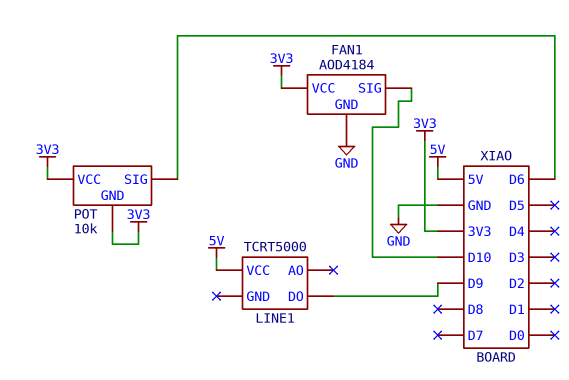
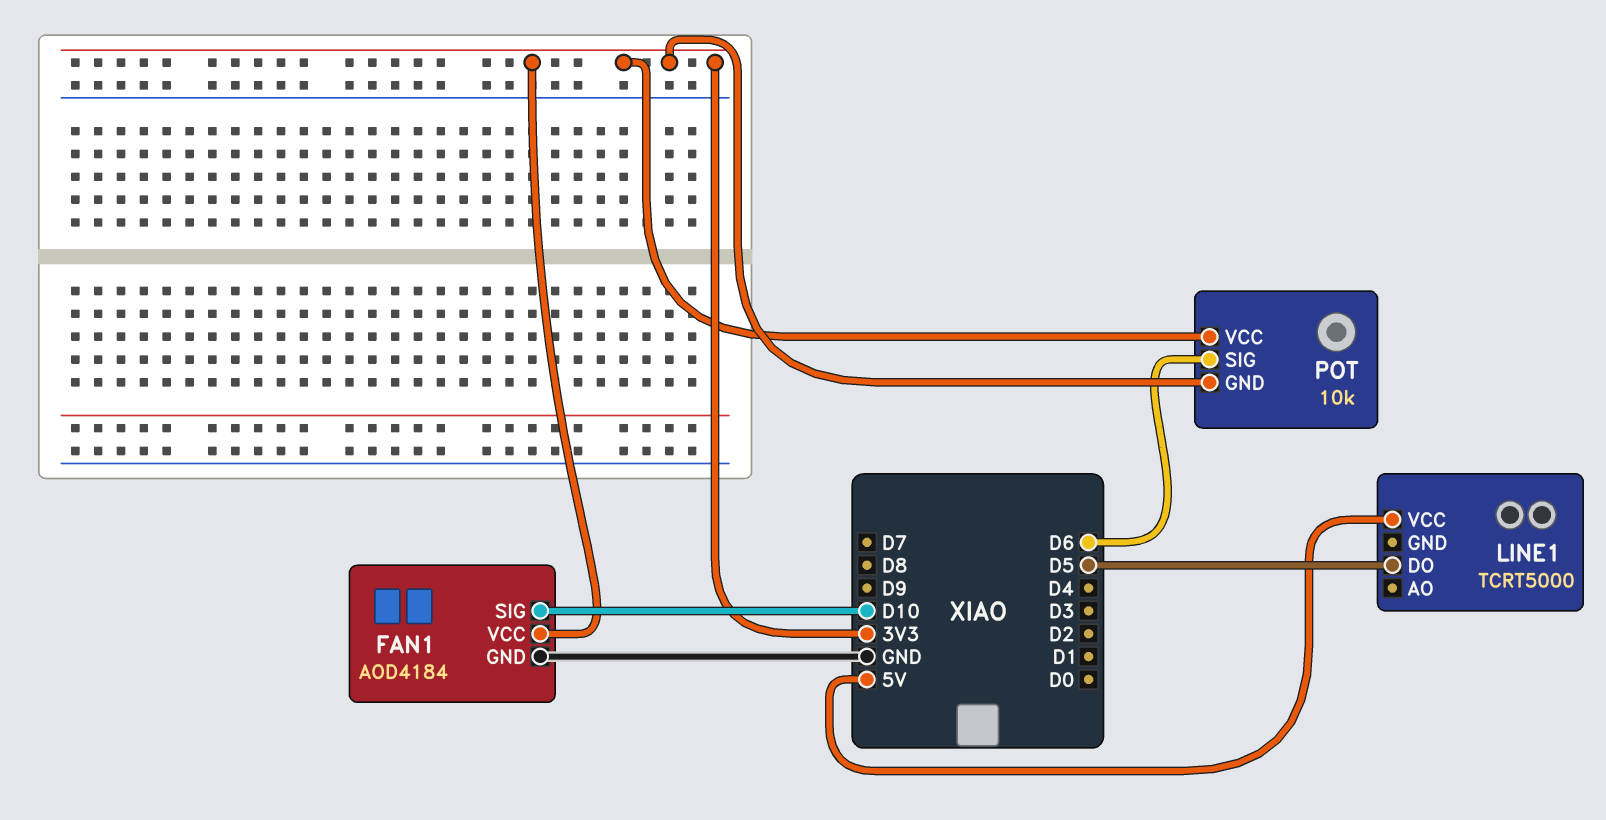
LINE1 pin DO: D9 -> D5

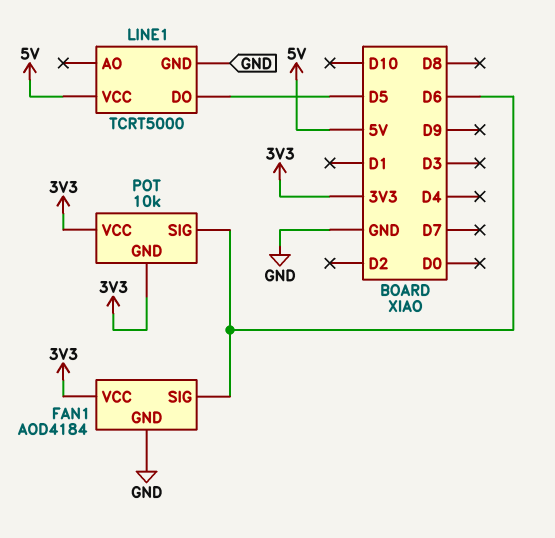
FAN1 pin SIG: D10 -> D6
LINE1 pin GND: none -> GND

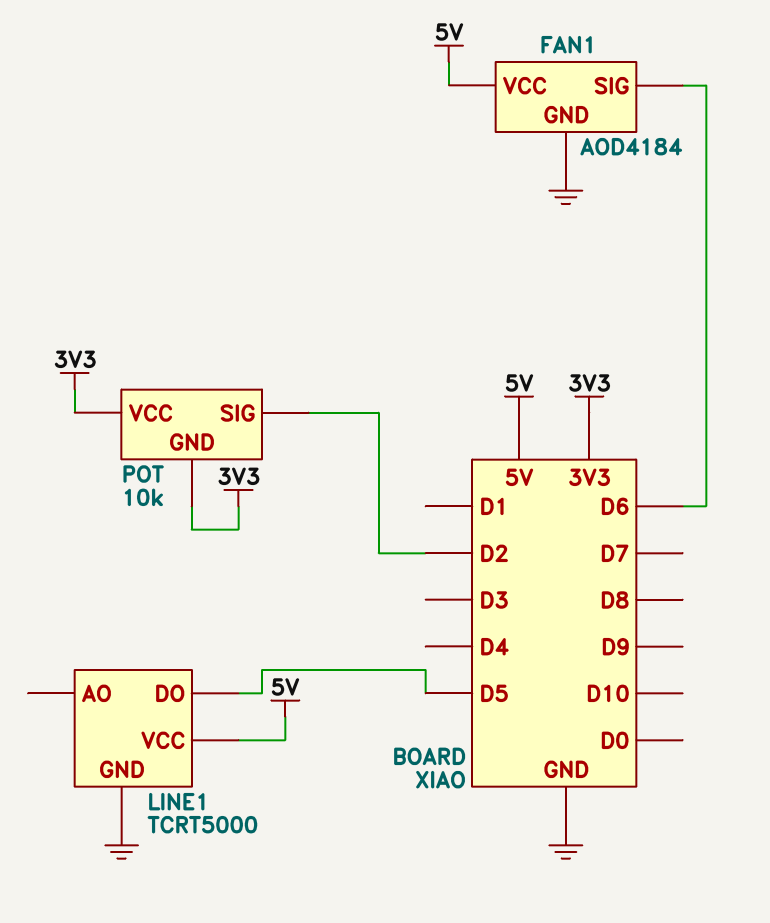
FAN1 pin VCC: 3V3 -> 5V
POT pin SIG: D6 -> D2

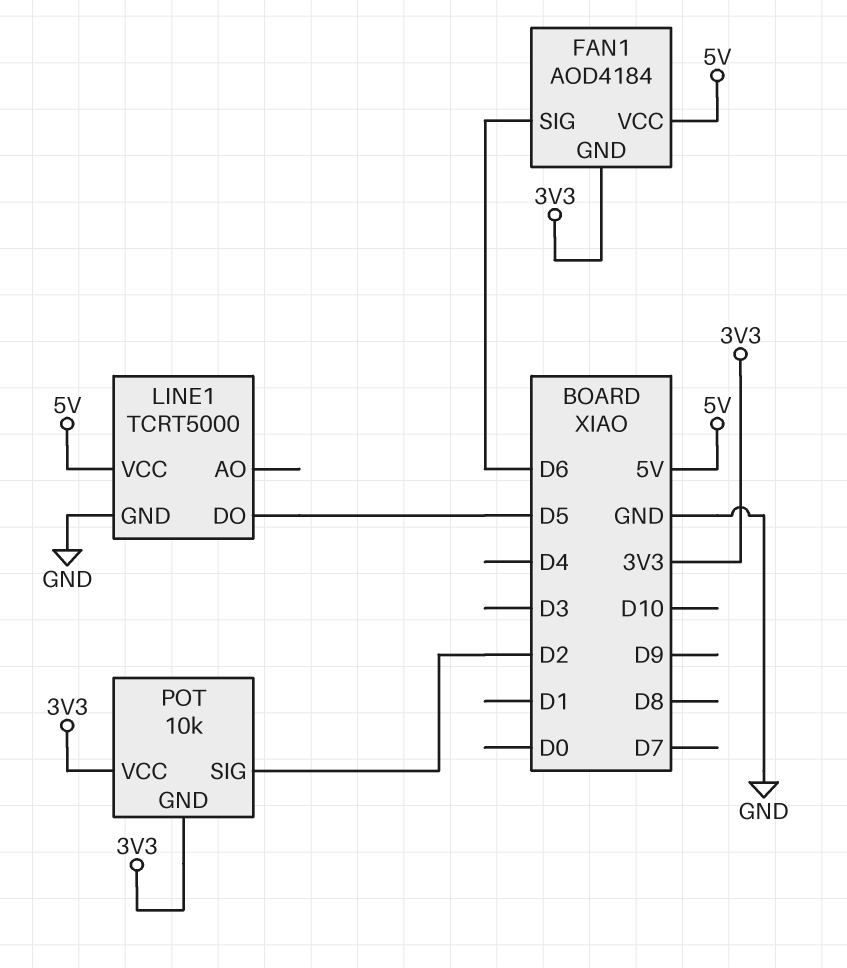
FAN1 pin GND: GND -> 3V3

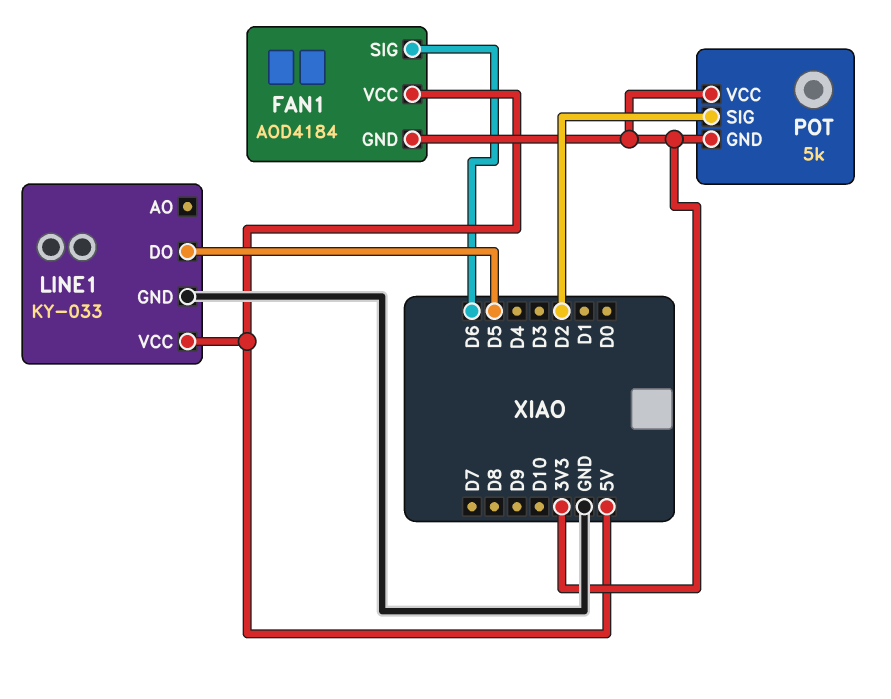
LINE1: TCRT5000 -> KY-033
POT: 10k -> 5k

